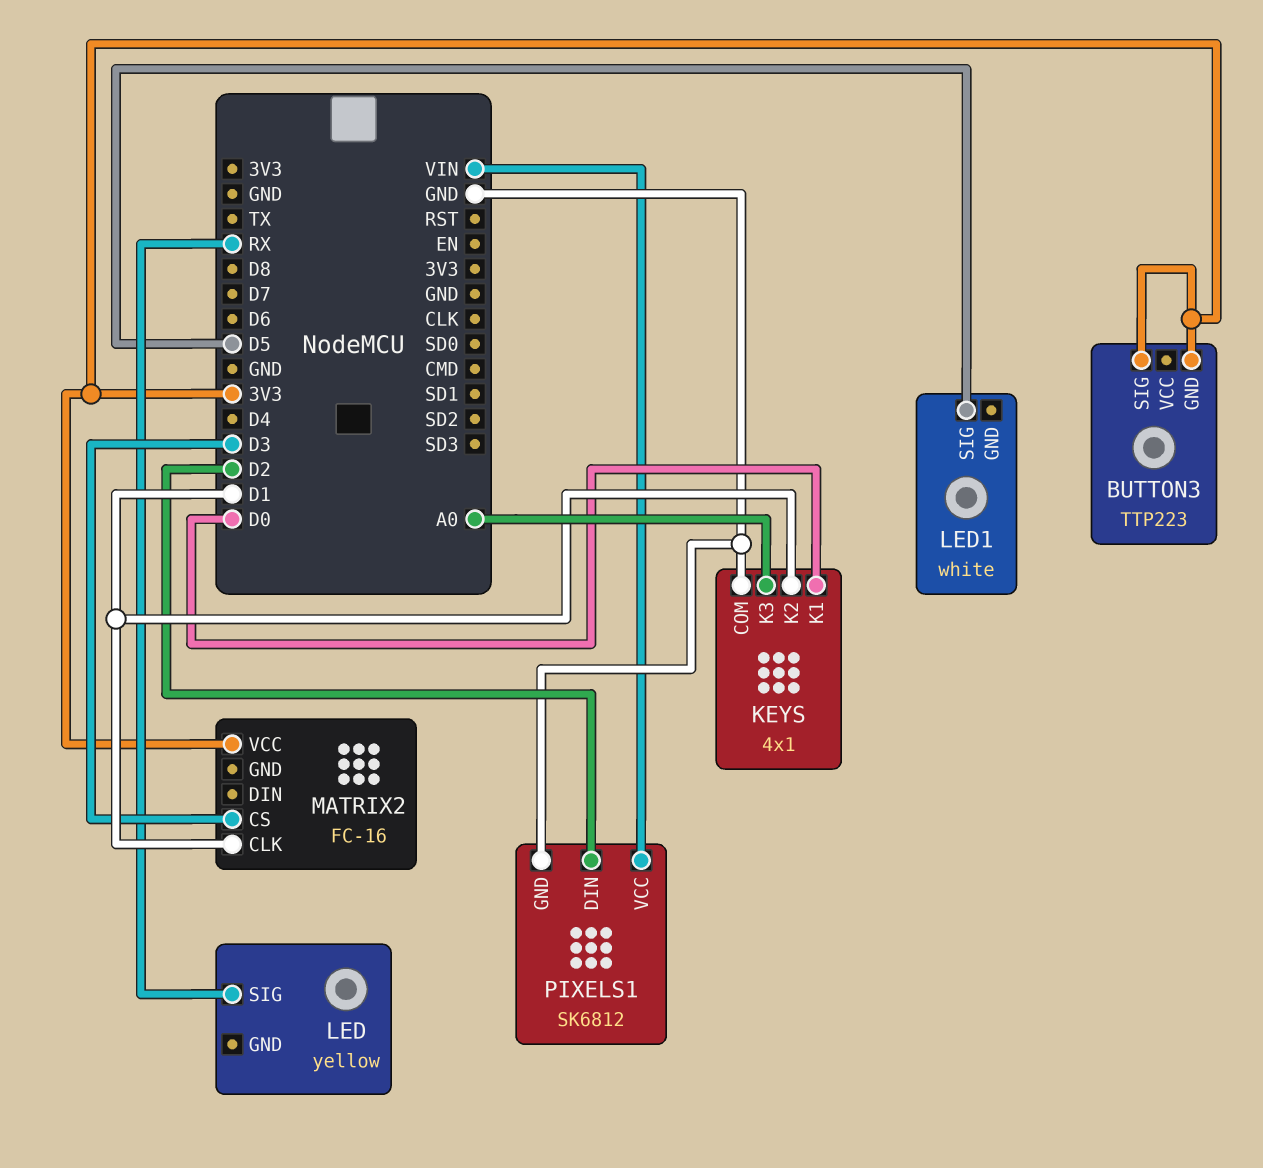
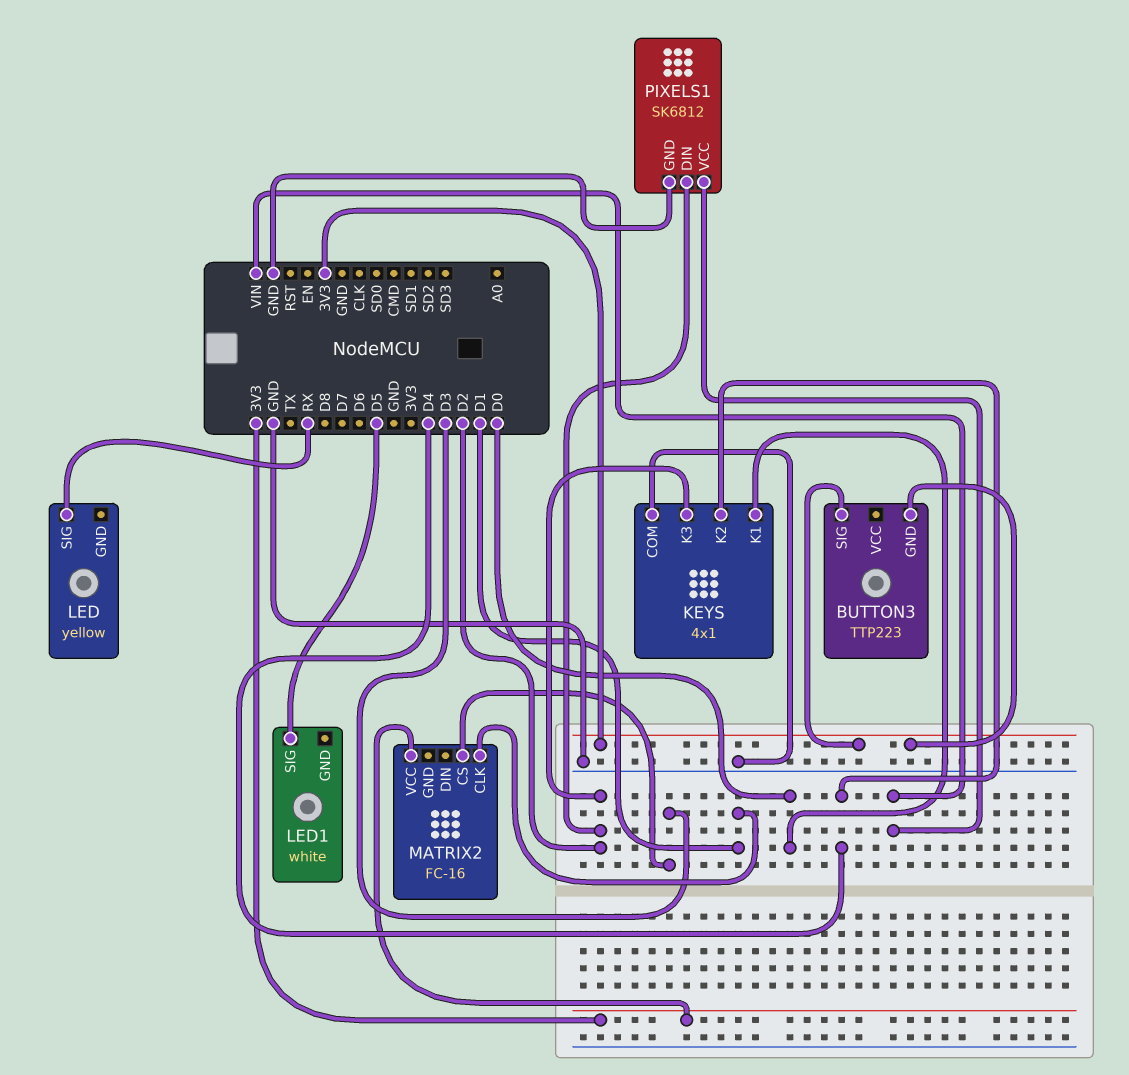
KEYS pin K2: D1 -> D4
KEYS pin K3: A0 -> D2

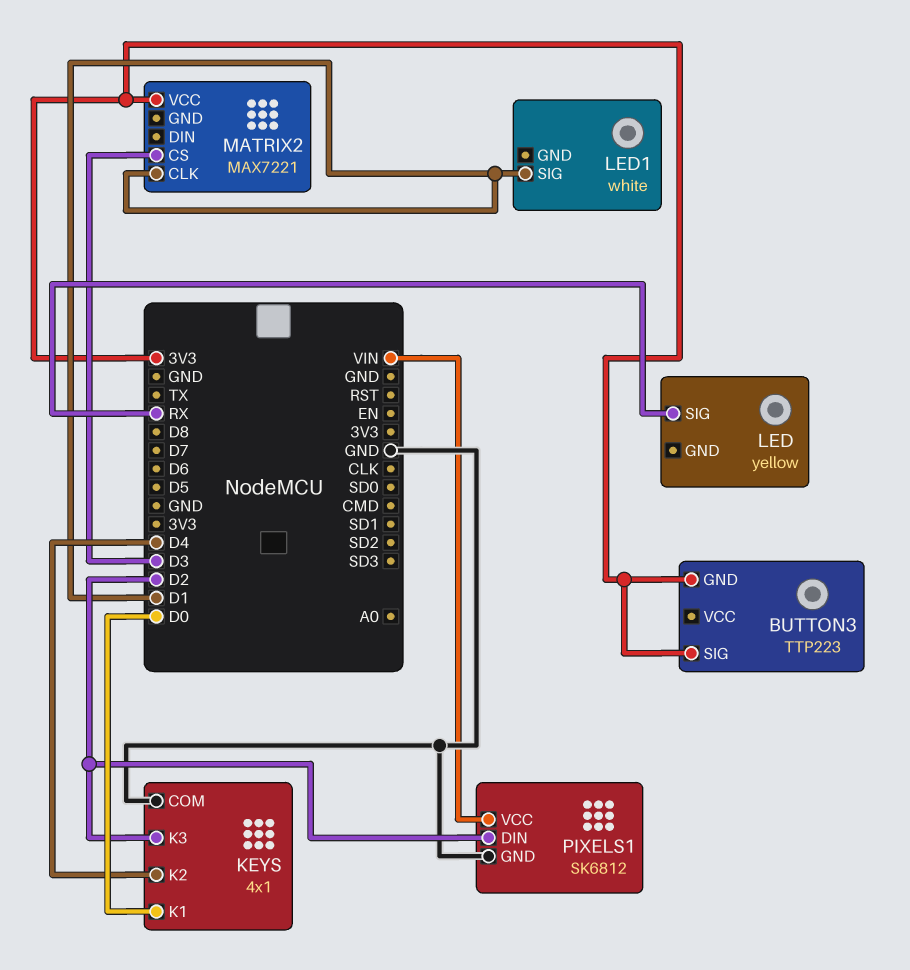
LED1 pin SIG: D5 -> D1
MATRIX2: FC-16 -> MAX7221

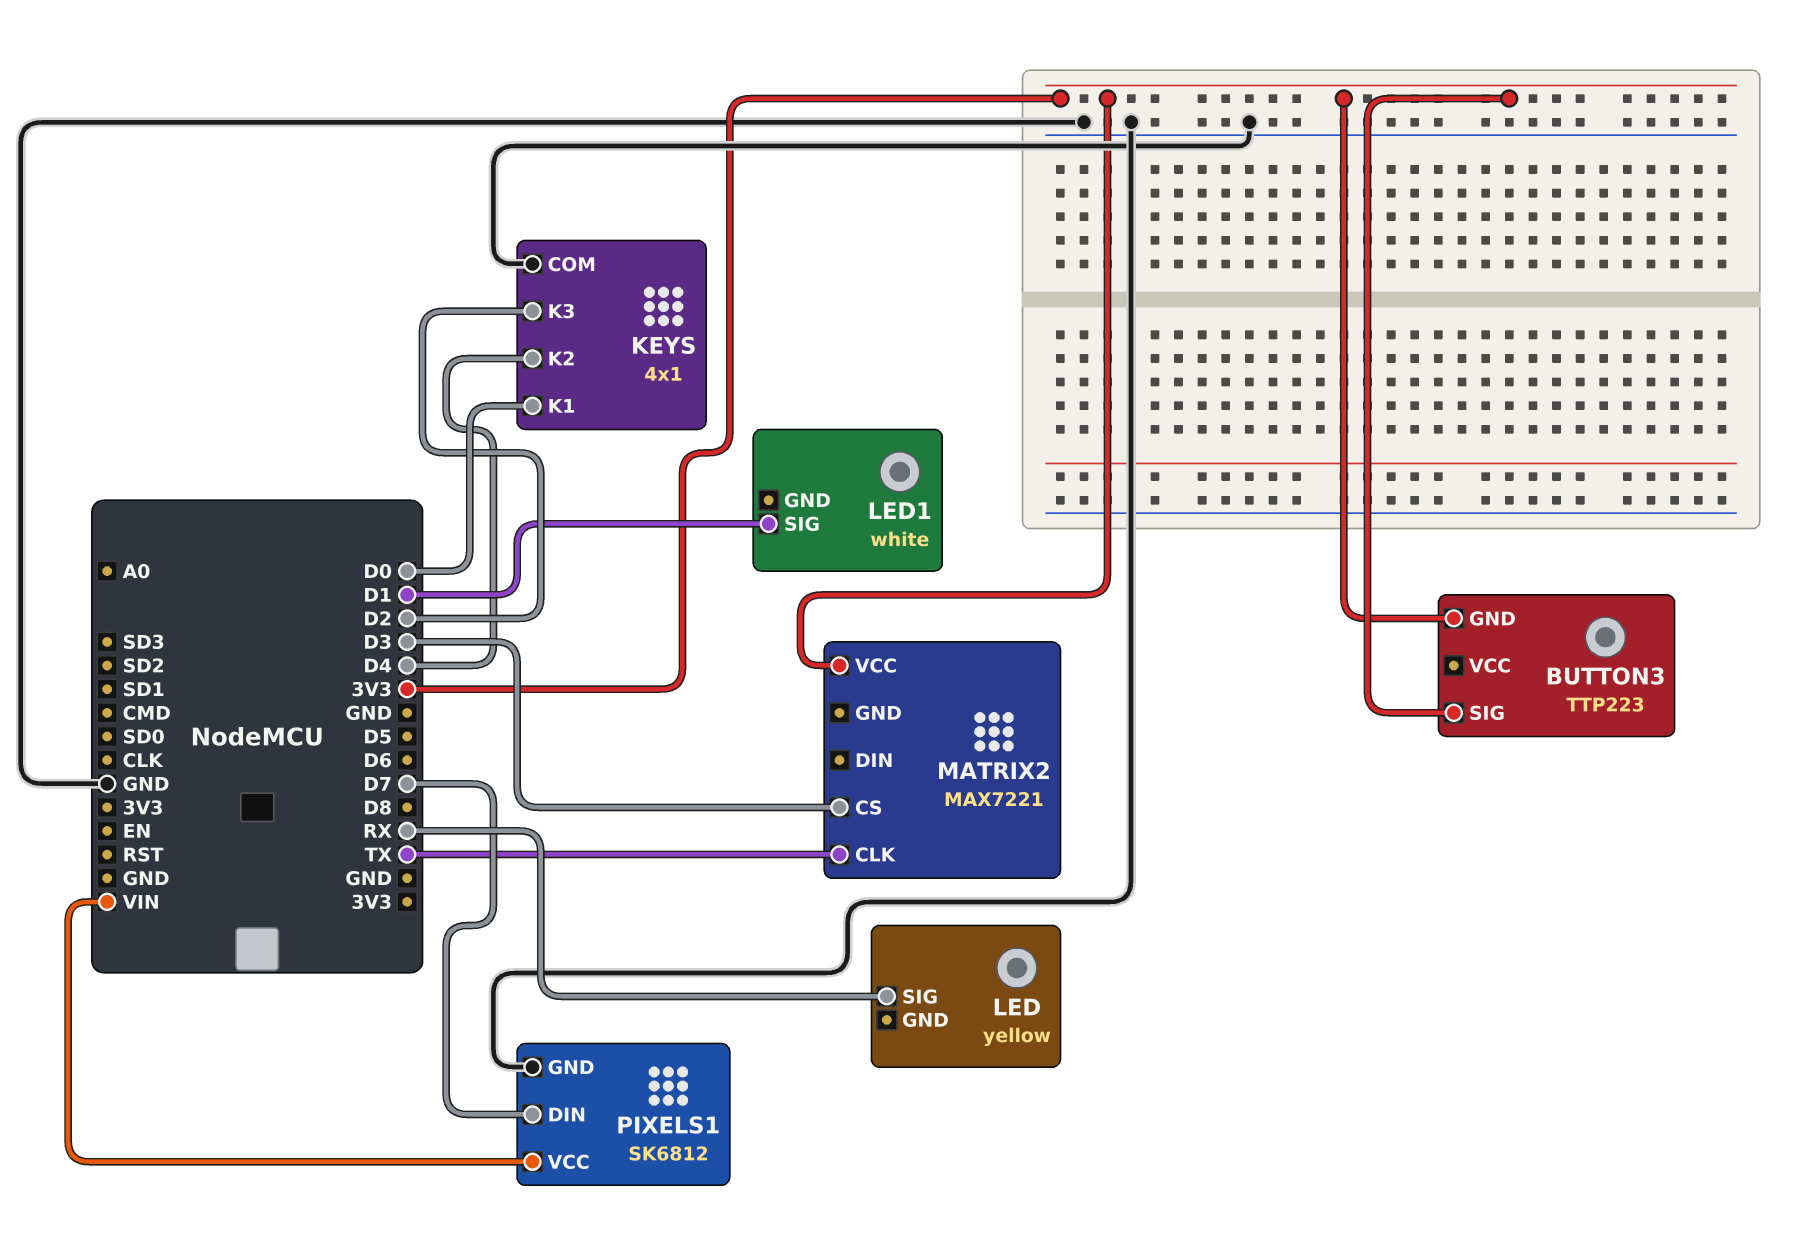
MATRIX2 pin CLK: D1 -> TX
PIXELS1 pin DIN: D2 -> D7

